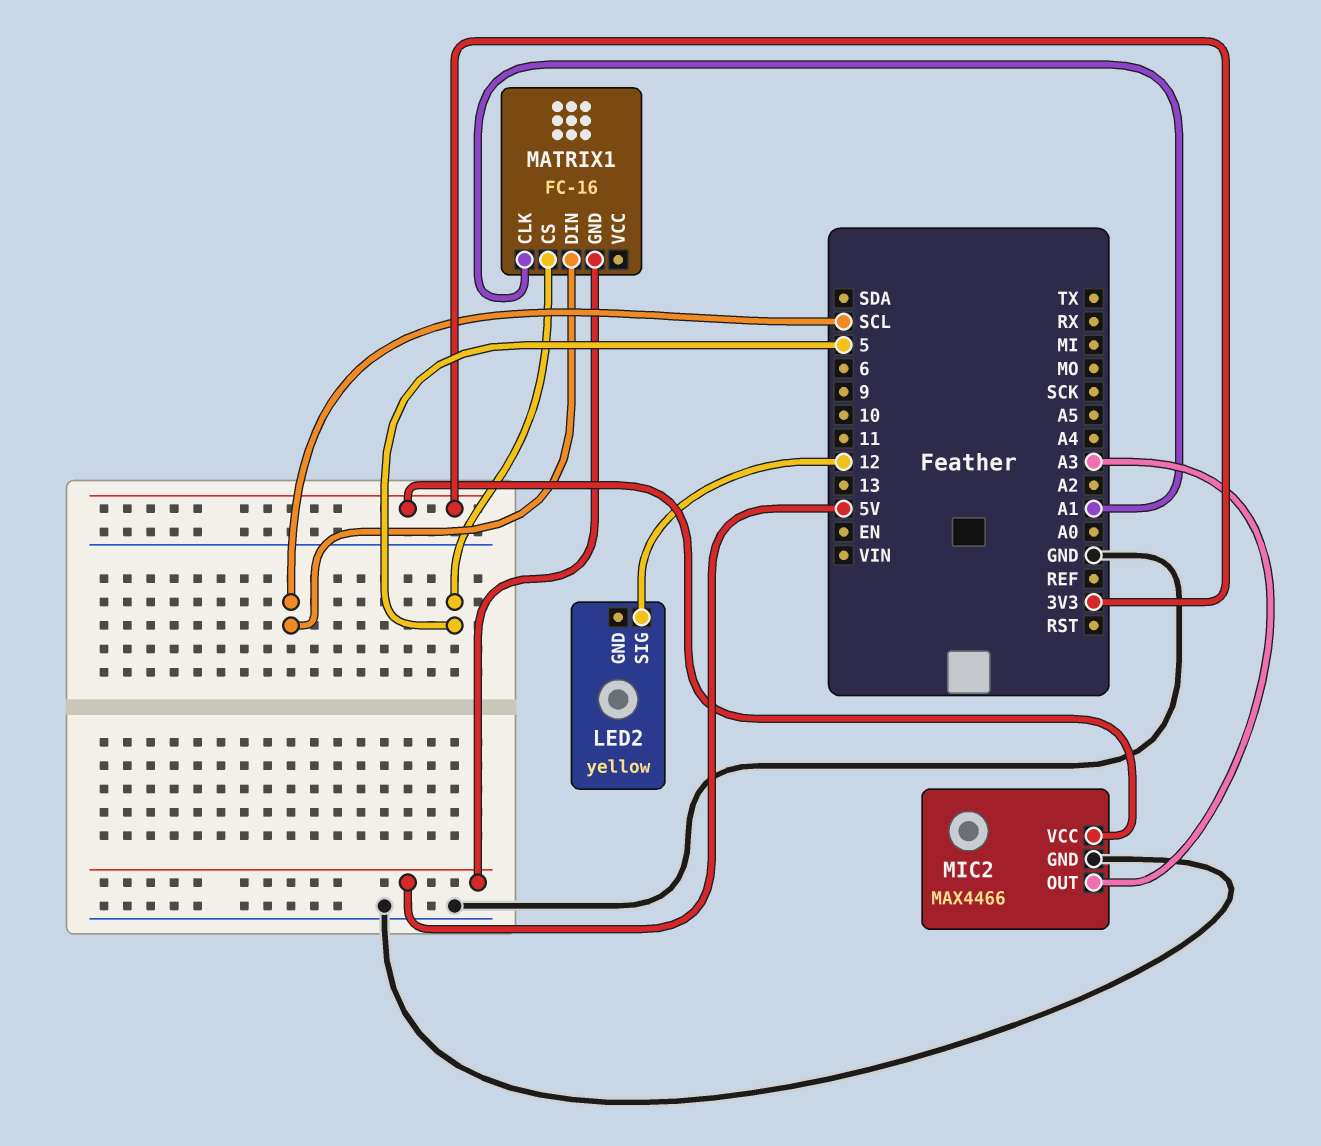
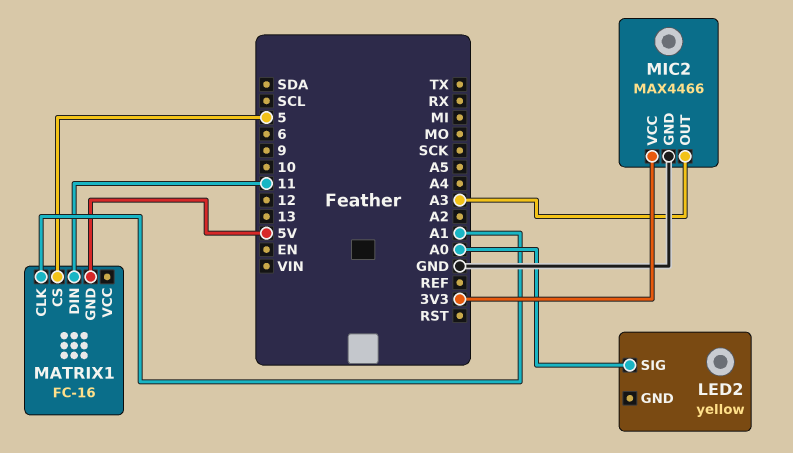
LED2 pin SIG: 12 -> A0
MATRIX1 pin DIN: SCL -> 11

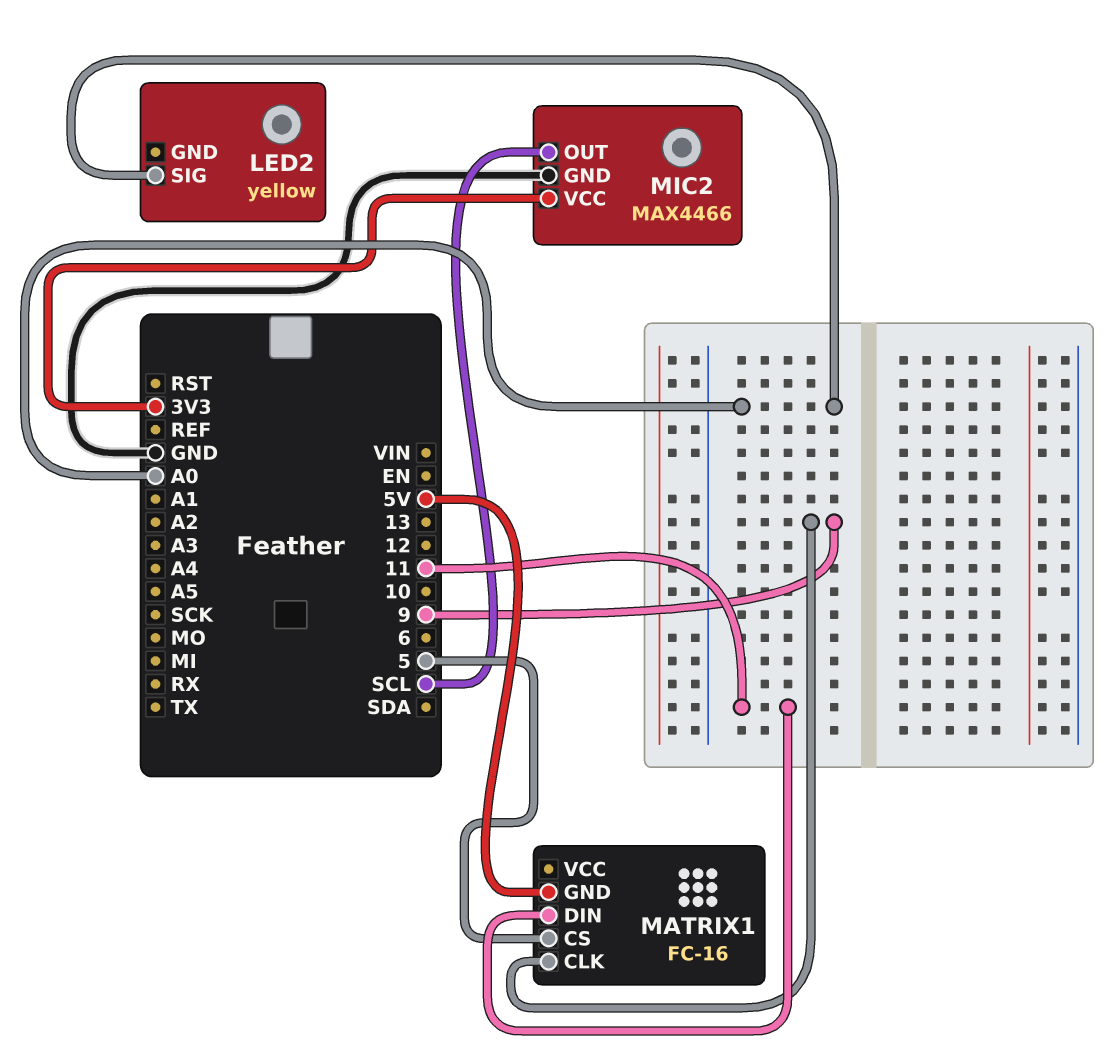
MATRIX1 pin CLK: A1 -> 9
MIC2 pin OUT: A3 -> SCL

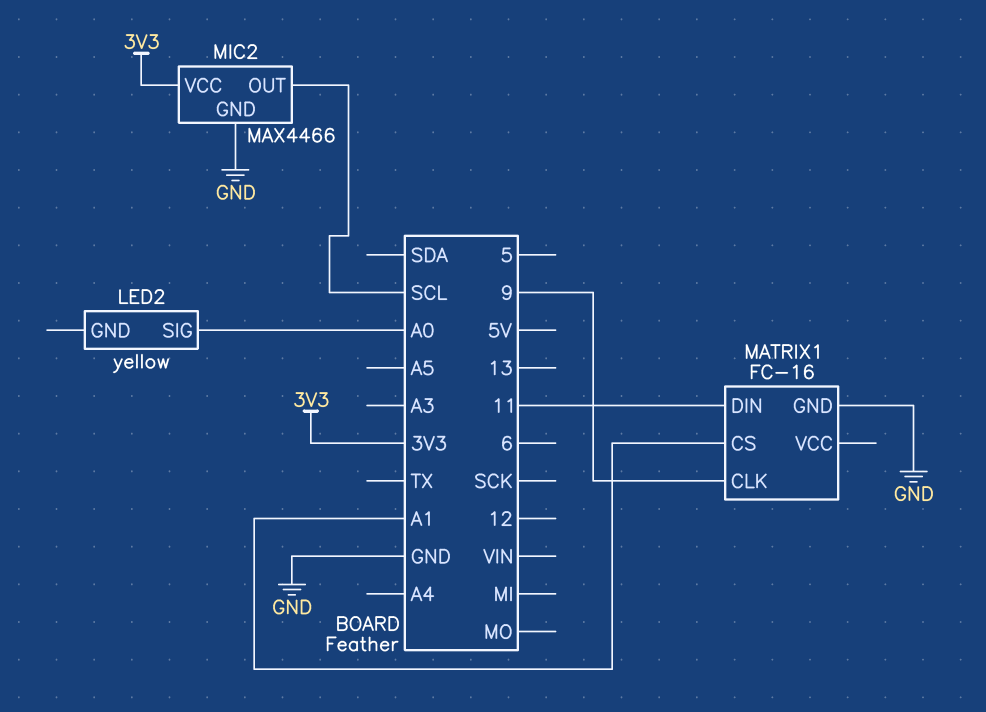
MATRIX1 pin CS: 5 -> A1
MATRIX1 pin GND: 5V -> GND

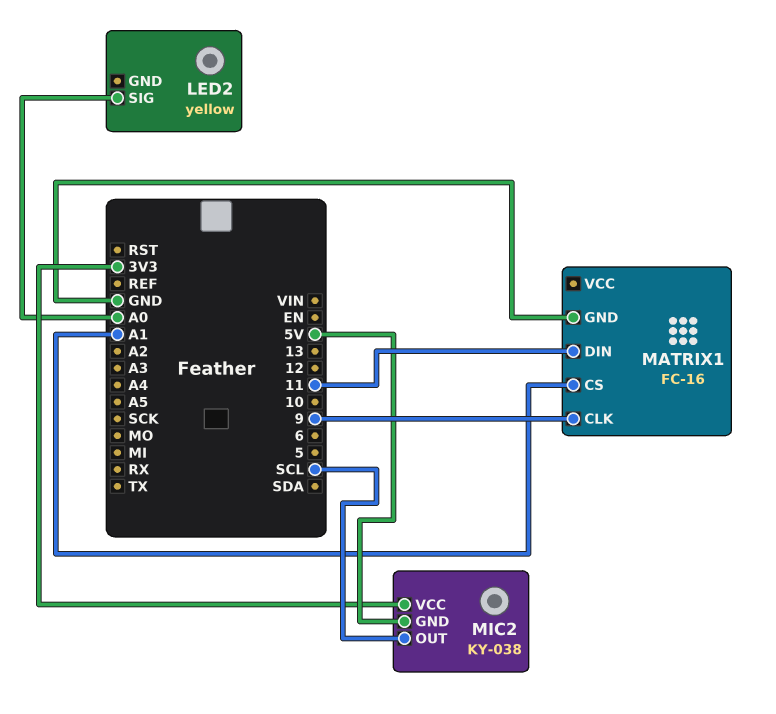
MIC2: MAX4466 -> KY-038
MIC2 pin GND: GND -> 5V

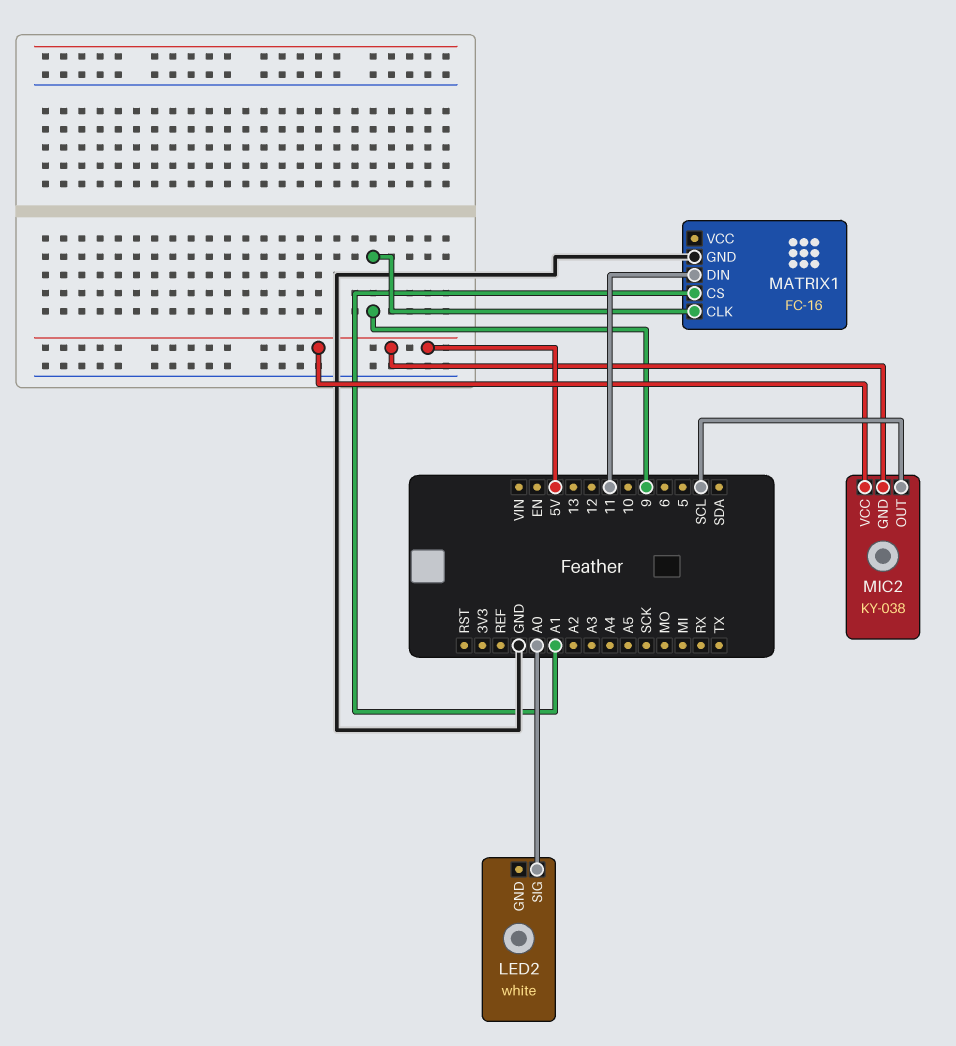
LED2: yellow -> white
MIC2 pin VCC: 3V3 -> 5V

